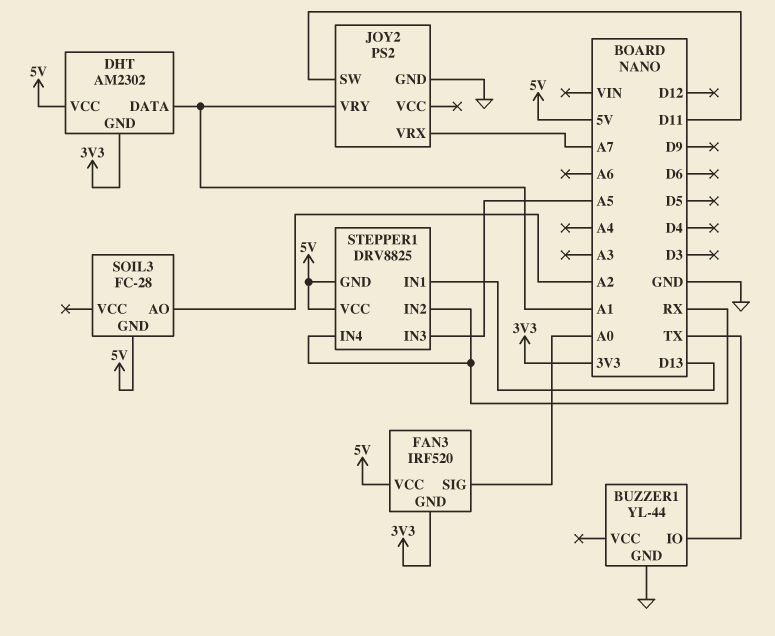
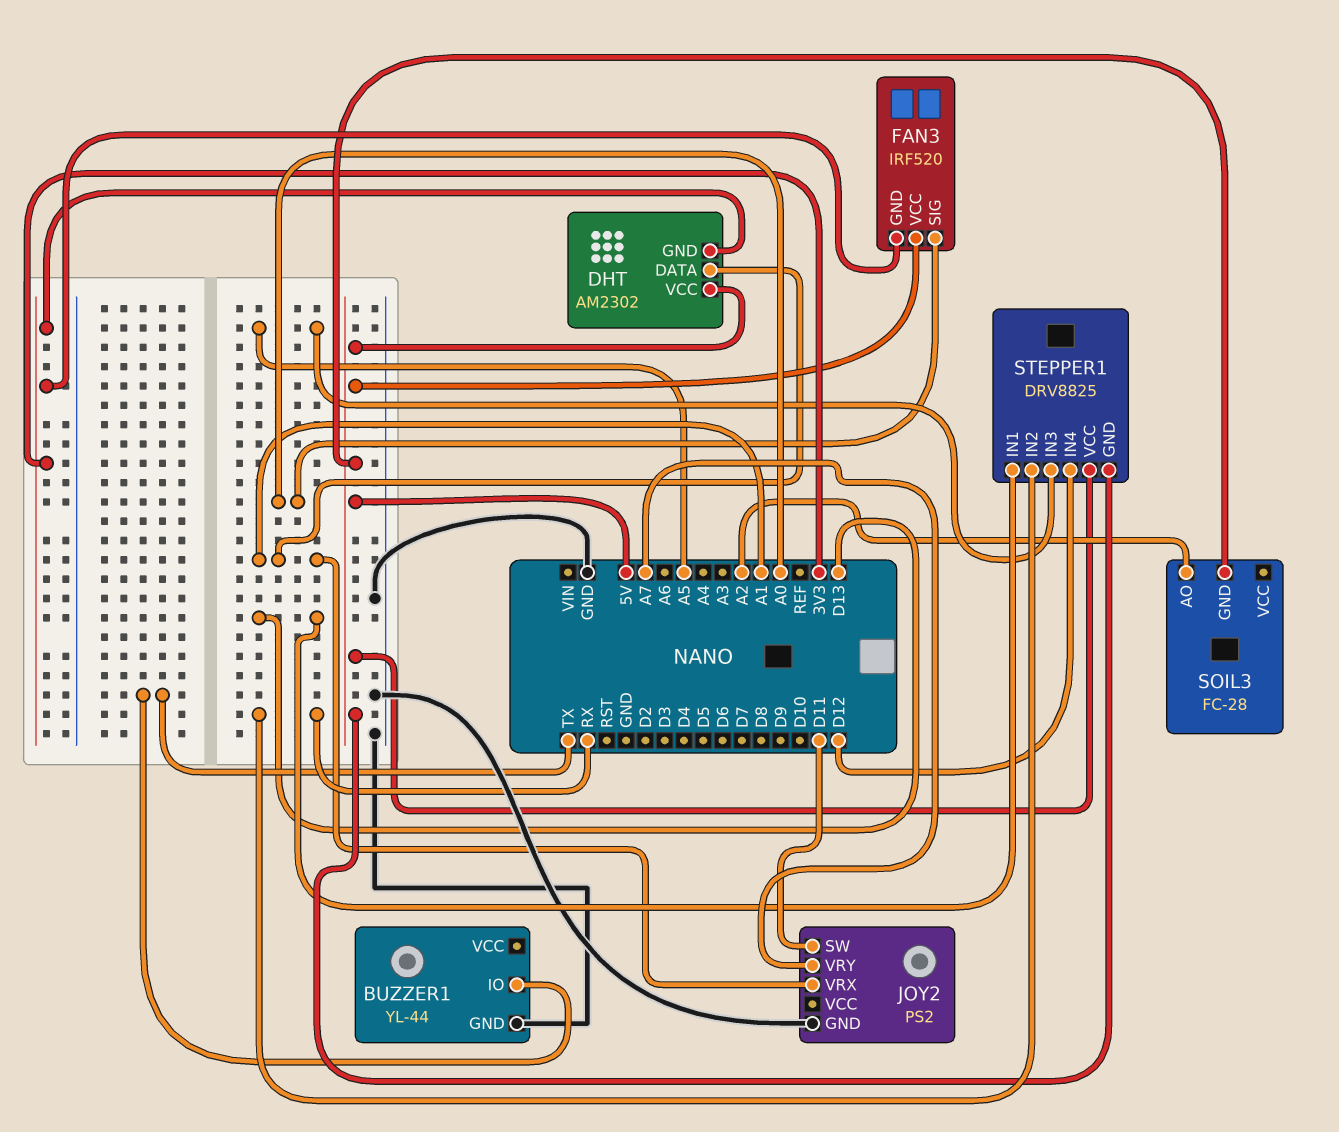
JOY2 pin VRX: A7 -> A1
JOY2 pin VRY: A1 -> A7
STEPPER1 pin IN4: RX -> D12

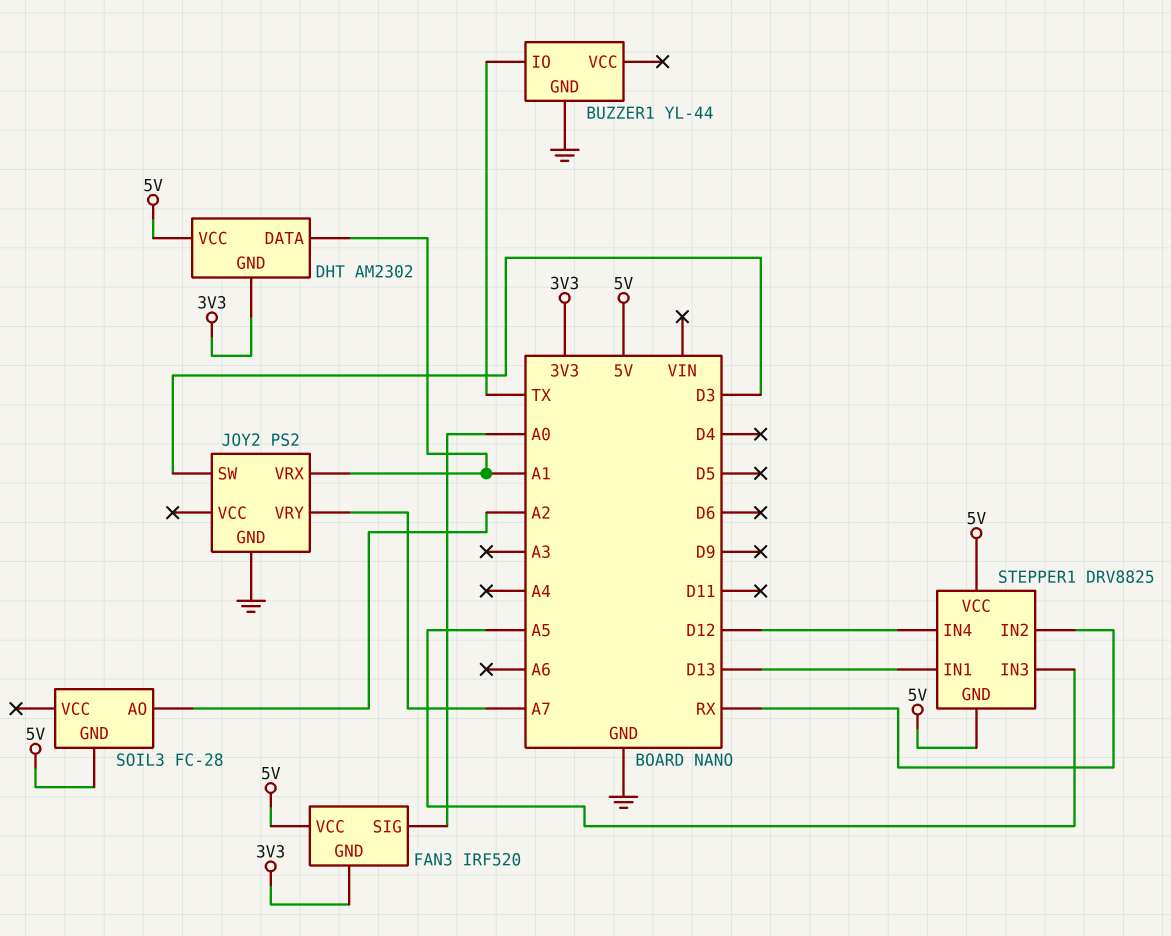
JOY2 pin SW: D11 -> D3

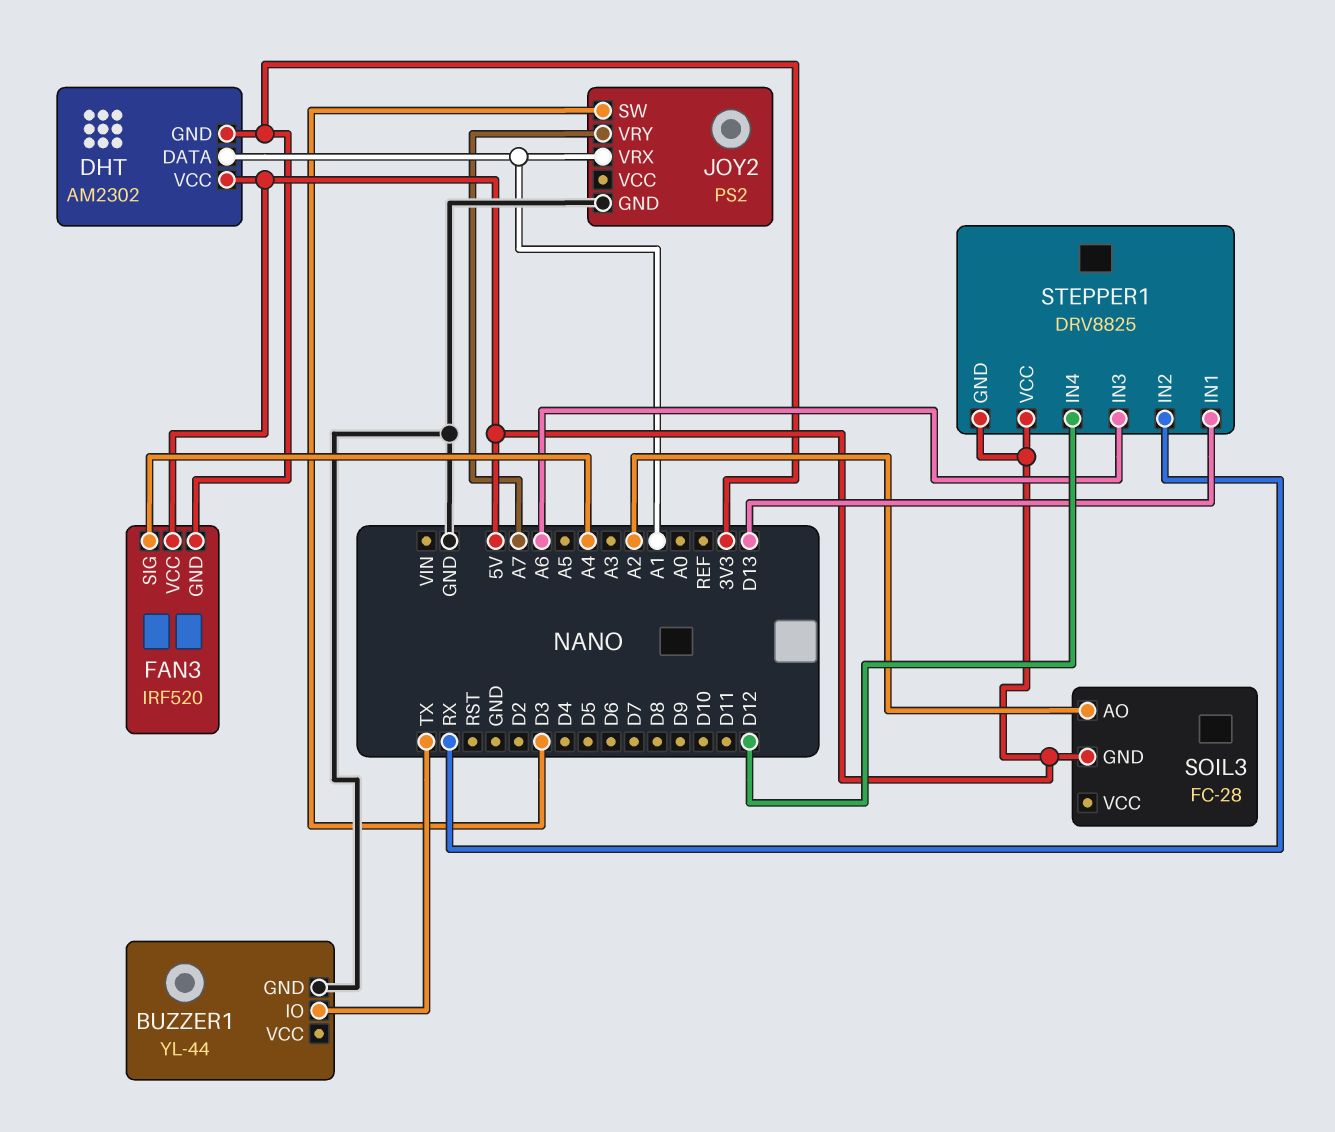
FAN3 pin SIG: A0 -> A4
STEPPER1 pin IN3: A5 -> A6

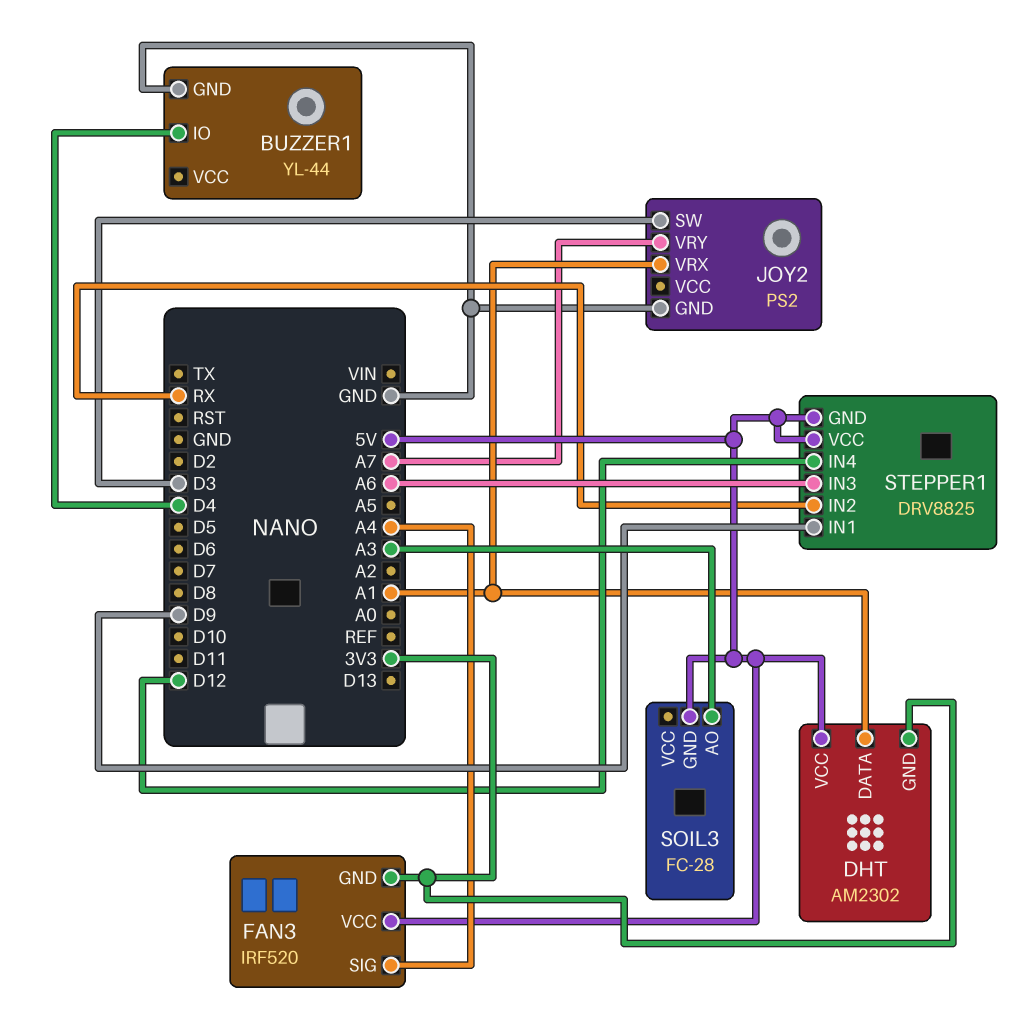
BUZZER1 pin IO: TX -> D4
SOIL3 pin AO: A2 -> A3
STEPPER1 pin IN1: D13 -> D9

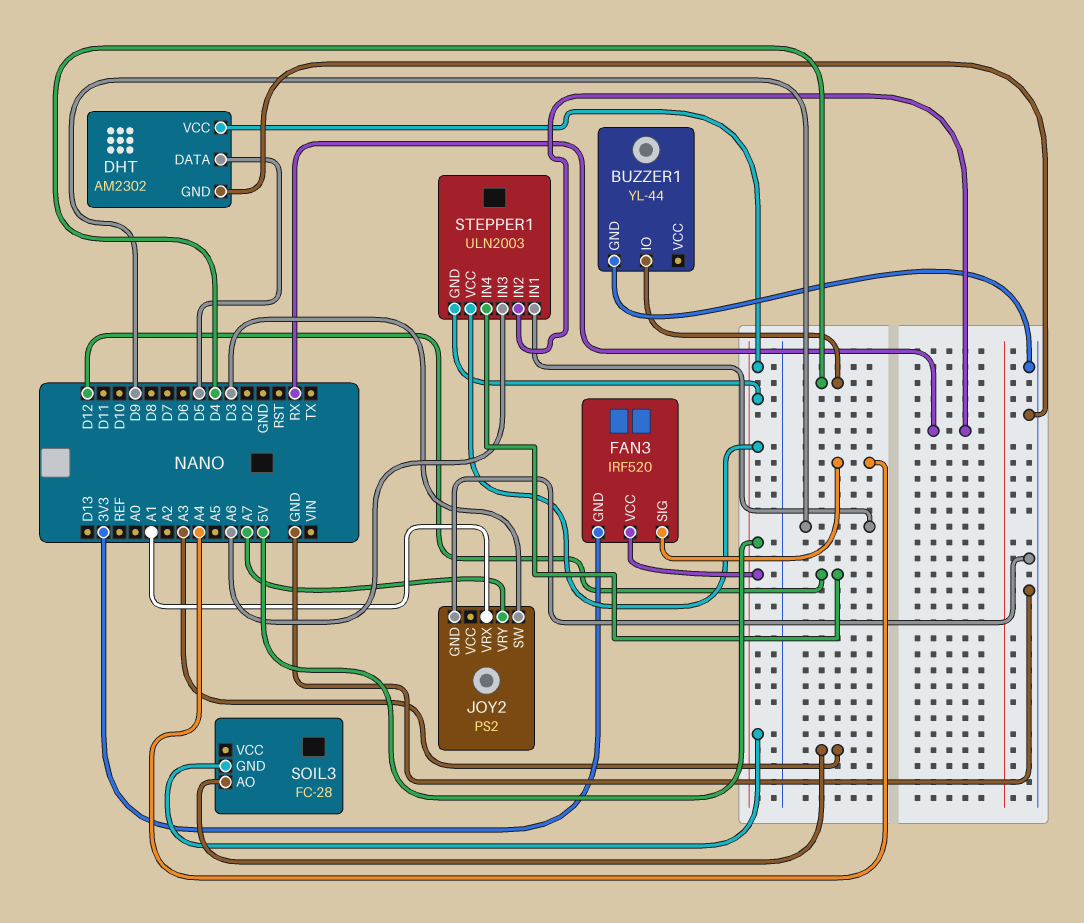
DHT pin DATA: A1 -> D5
DHT pin GND: 3V3 -> GND
STEPPER1: DRV8825 -> ULN2003

